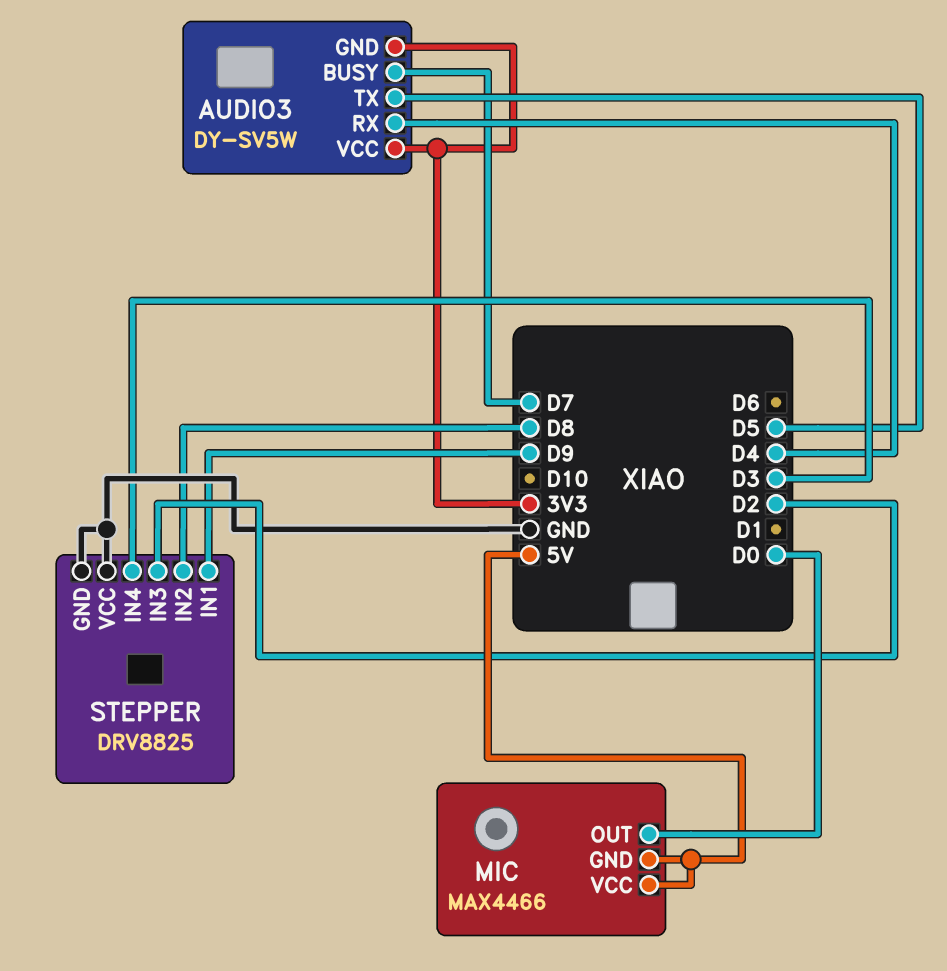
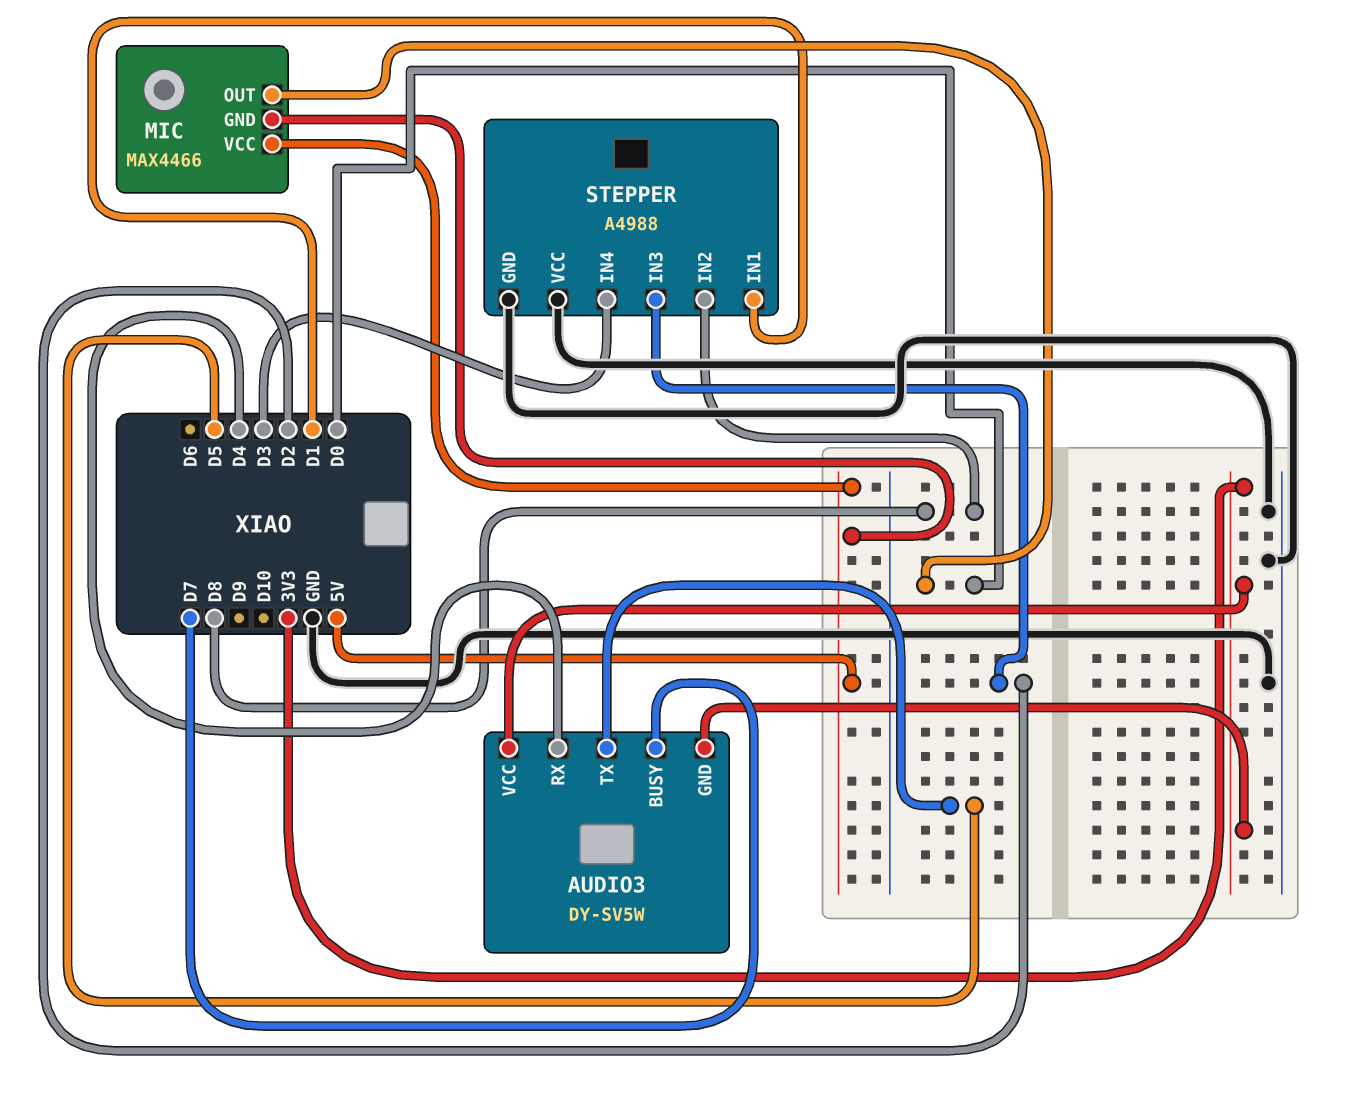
STEPPER: DRV8825 -> A4988
STEPPER pin IN1: D9 -> D1

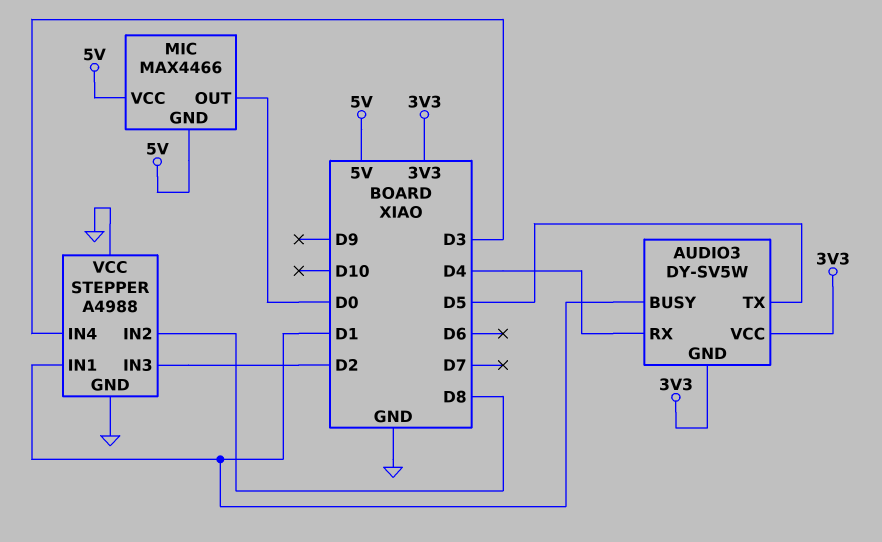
AUDIO3 pin BUSY: D7 -> D1

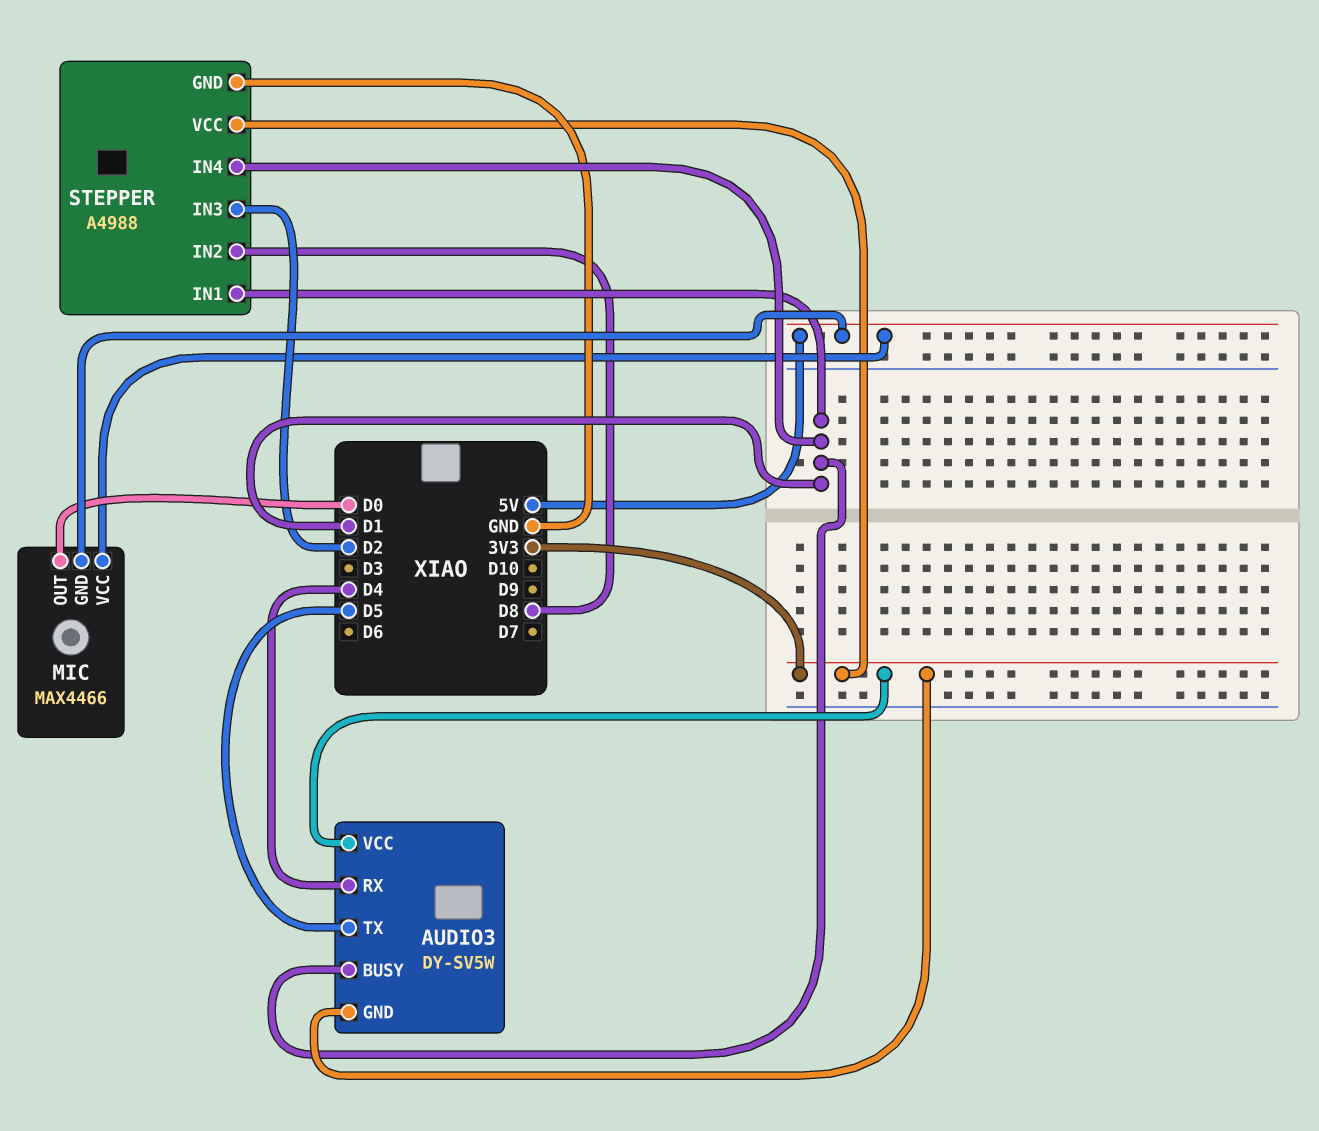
STEPPER pin IN4: D3 -> D1
STEPPER pin VCC: GND -> 3V3

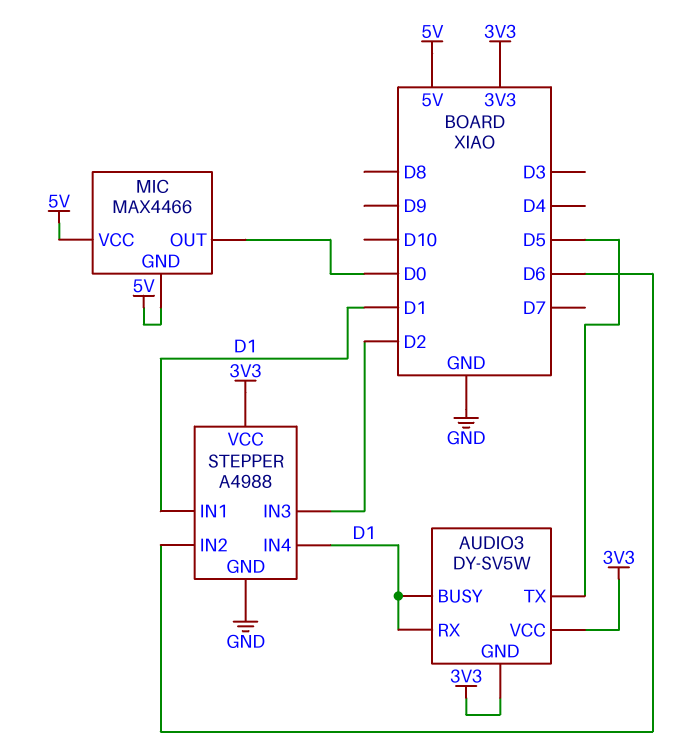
AUDIO3 pin RX: D4 -> D1
STEPPER pin IN2: D8 -> D6

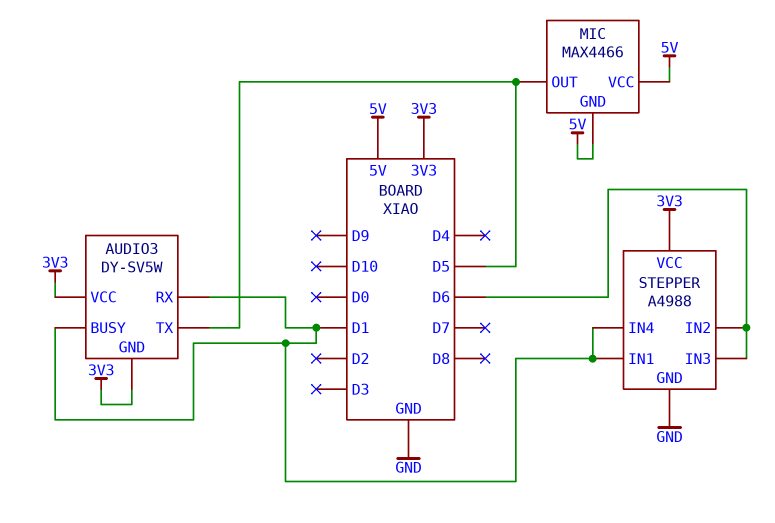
MIC pin OUT: D0 -> D5
STEPPER pin IN3: D2 -> D6

